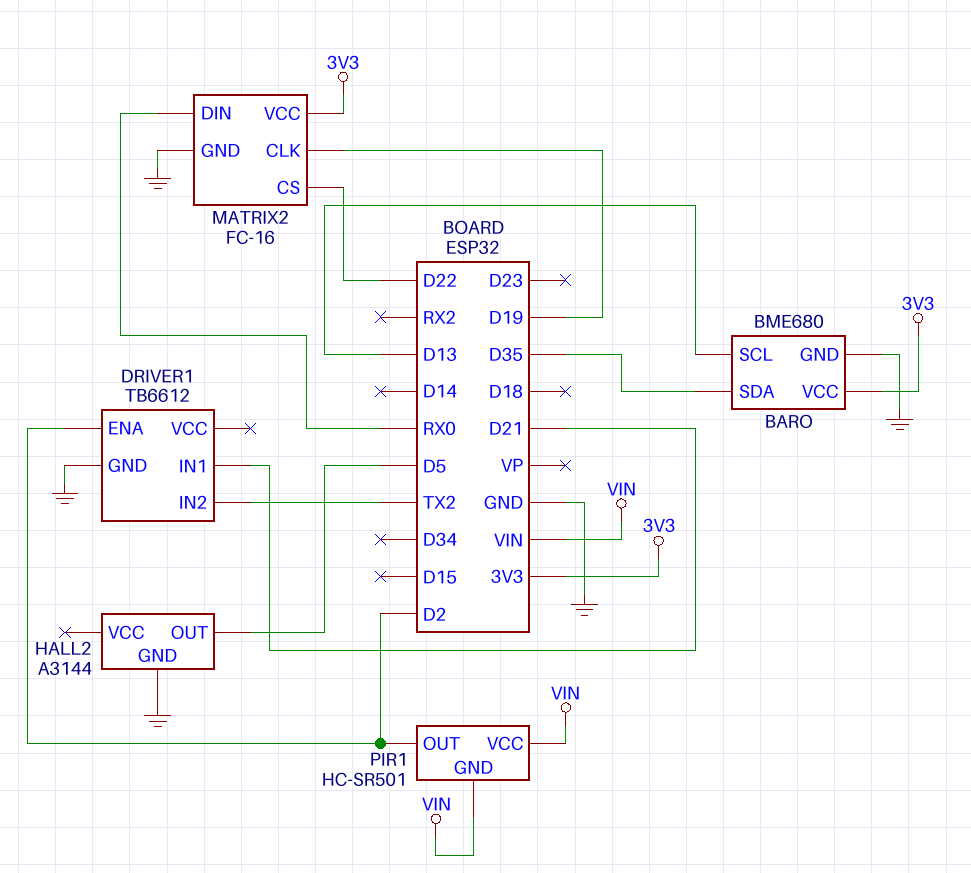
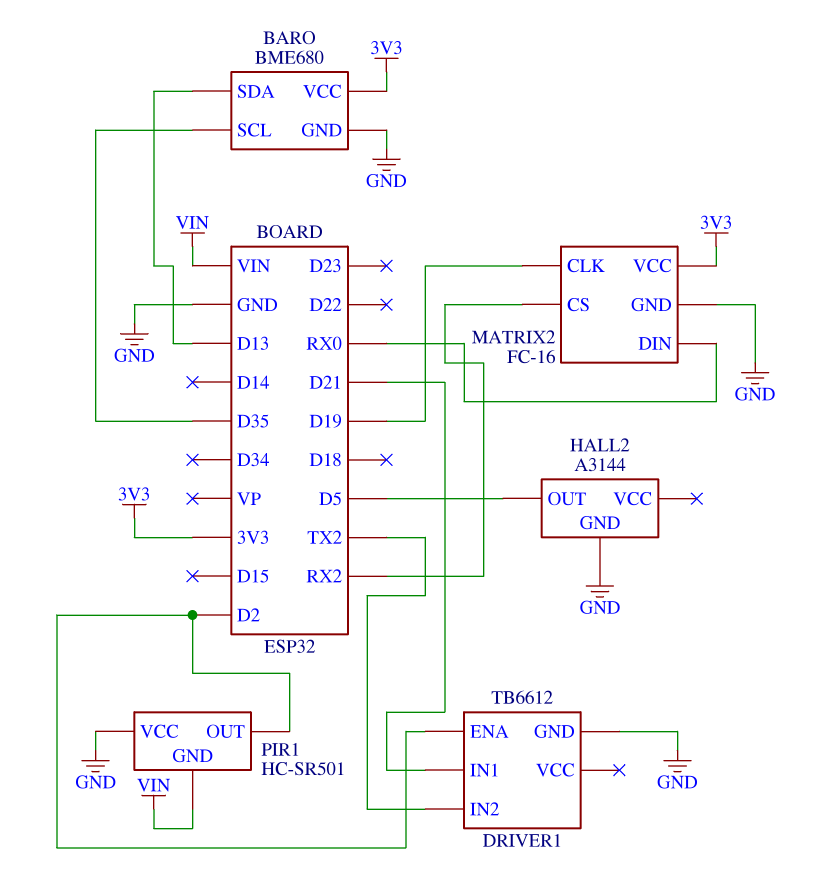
BARO pin SCL: D13 -> D35
BARO pin SDA: D35 -> D13
MATRIX2 pin CS: D22 -> RX2
PIR1 pin VCC: VIN -> GND

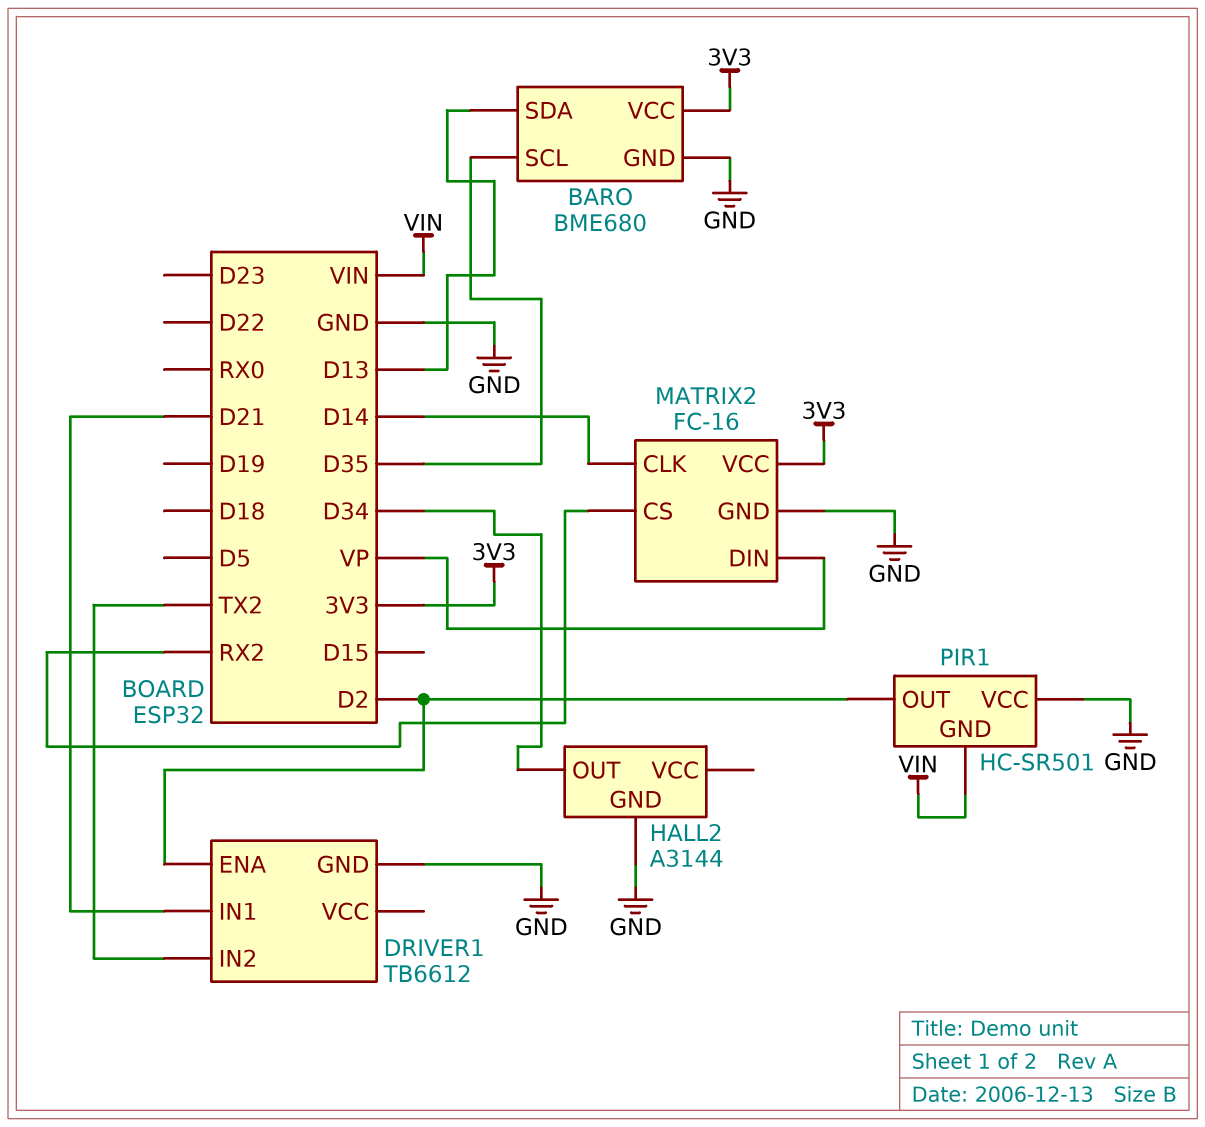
HALL2 pin OUT: D5 -> D34
MATRIX2 pin CLK: D19 -> D14
MATRIX2 pin DIN: RX0 -> VP

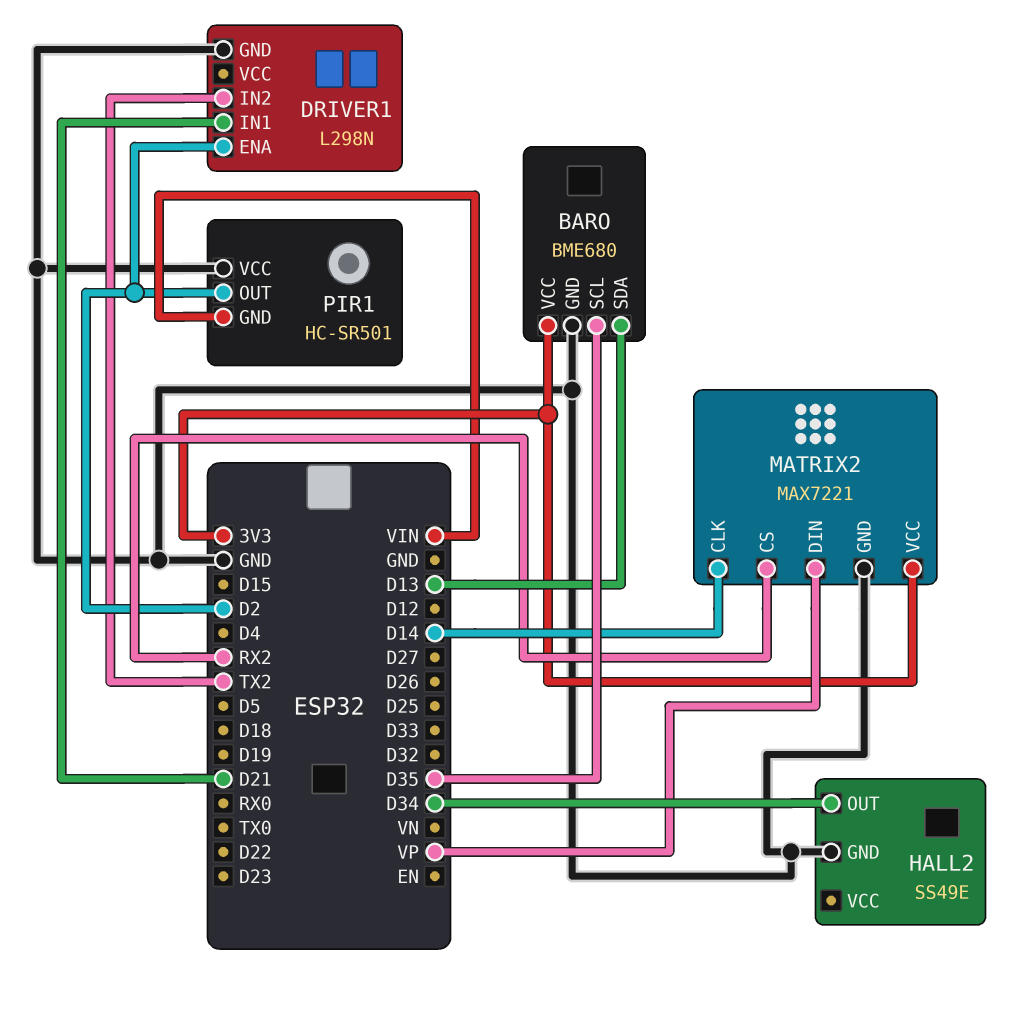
DRIVER1: TB6612 -> L298N
HALL2: A3144 -> SS49E
MATRIX2: FC-16 -> MAX7221

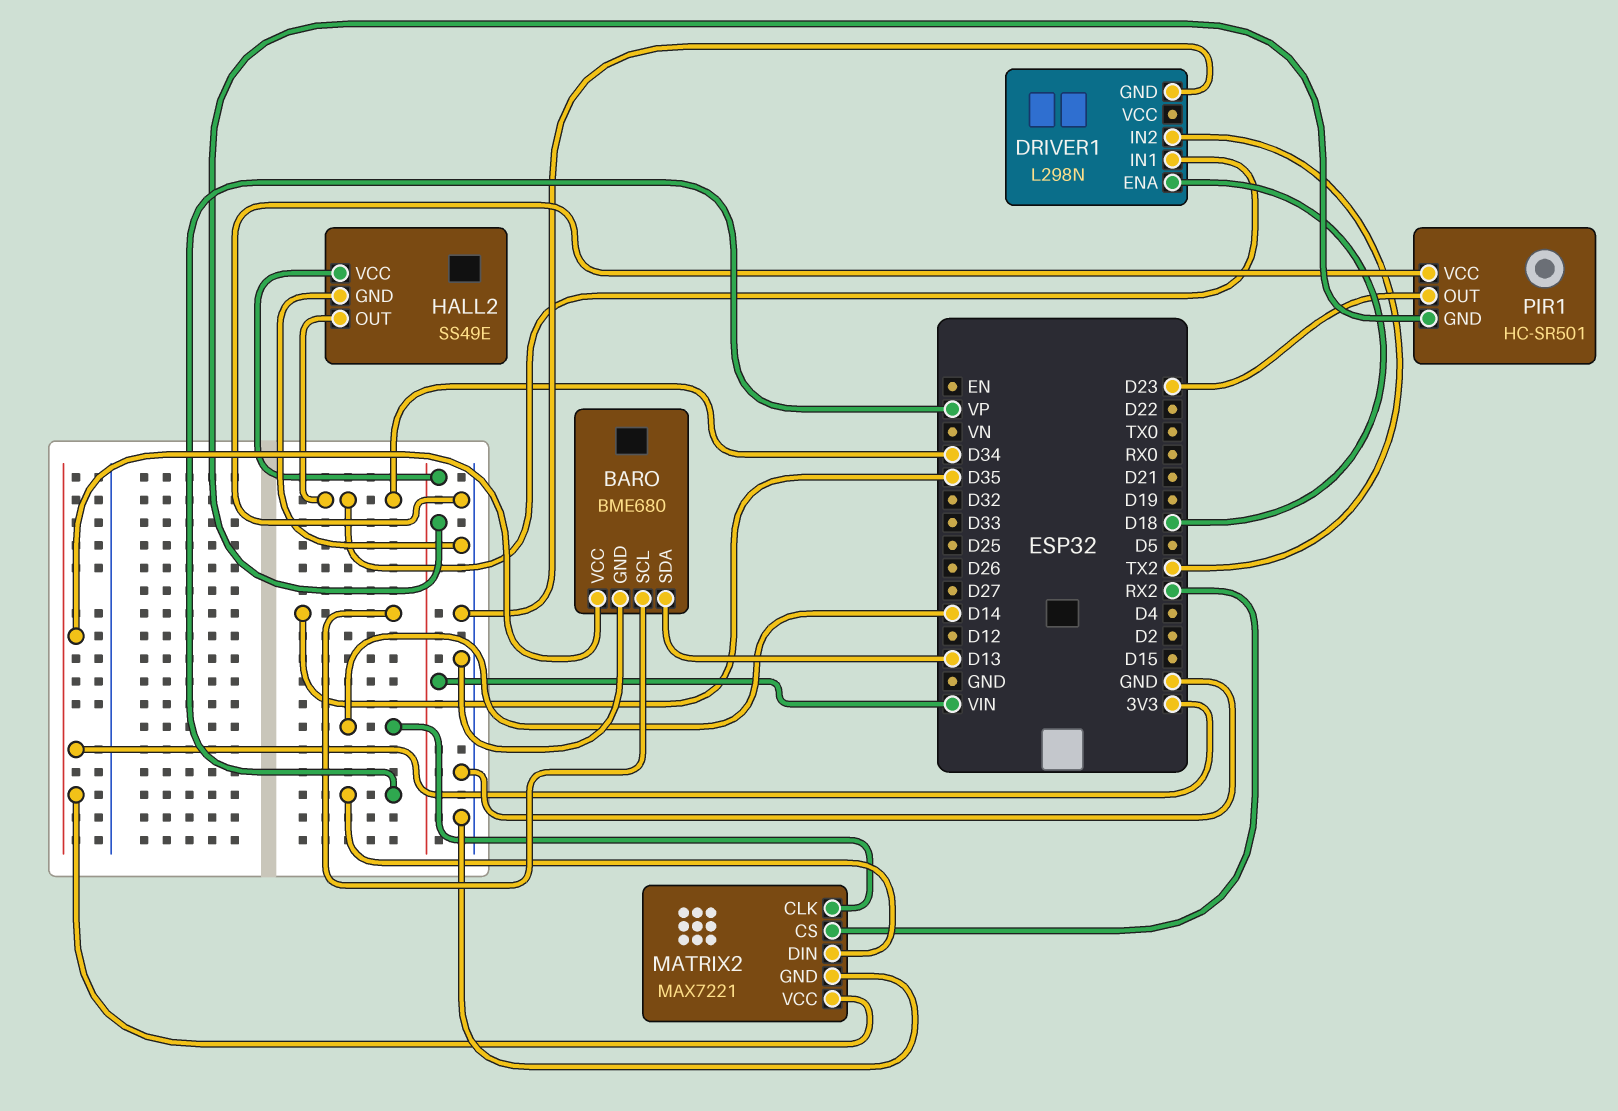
DRIVER1 pin ENA: D2 -> D18
DRIVER1 pin IN1: D21 -> D34
HALL2 pin VCC: none -> VIN
PIR1 pin OUT: D2 -> D23

